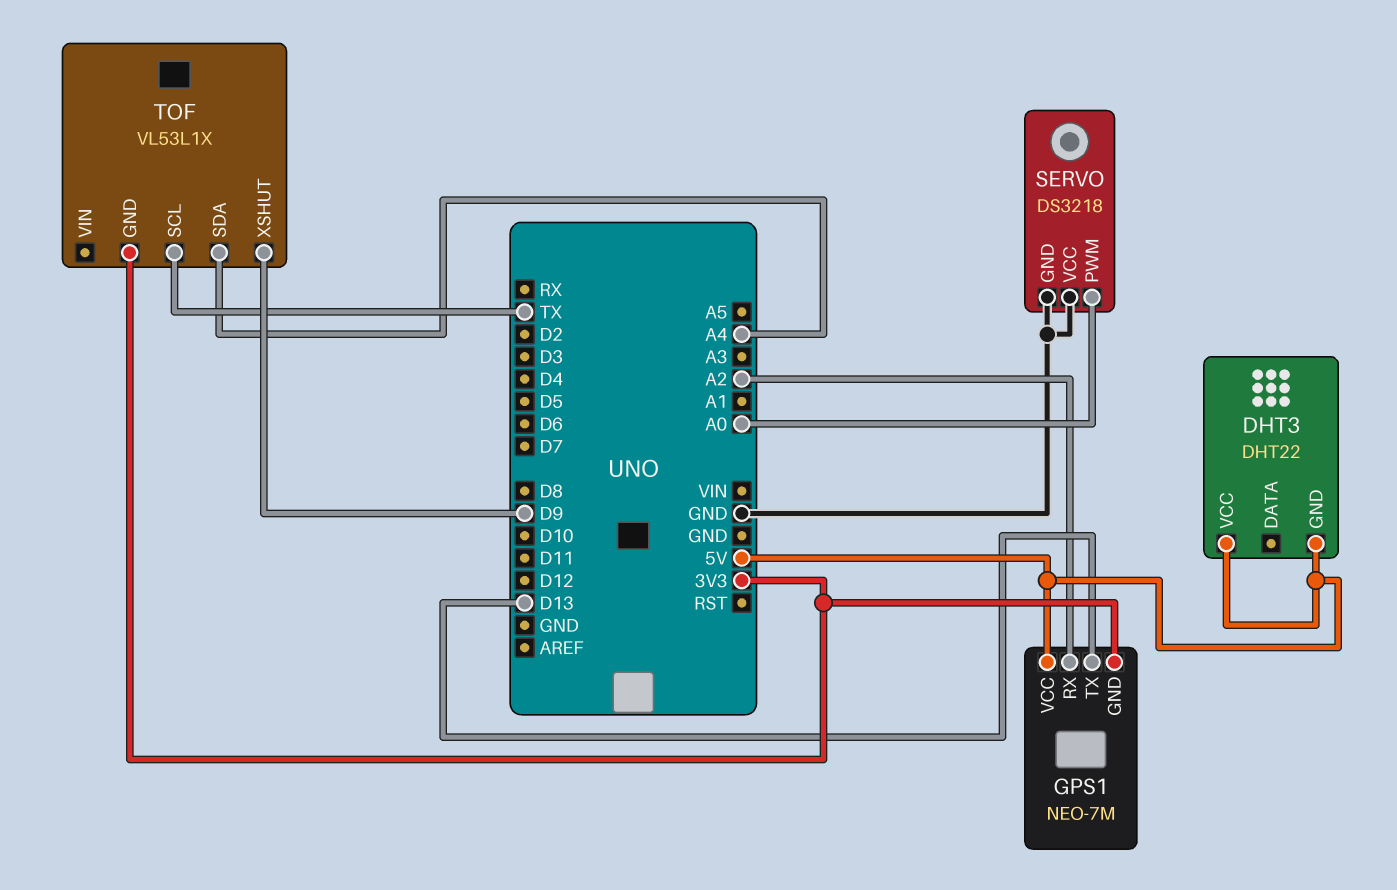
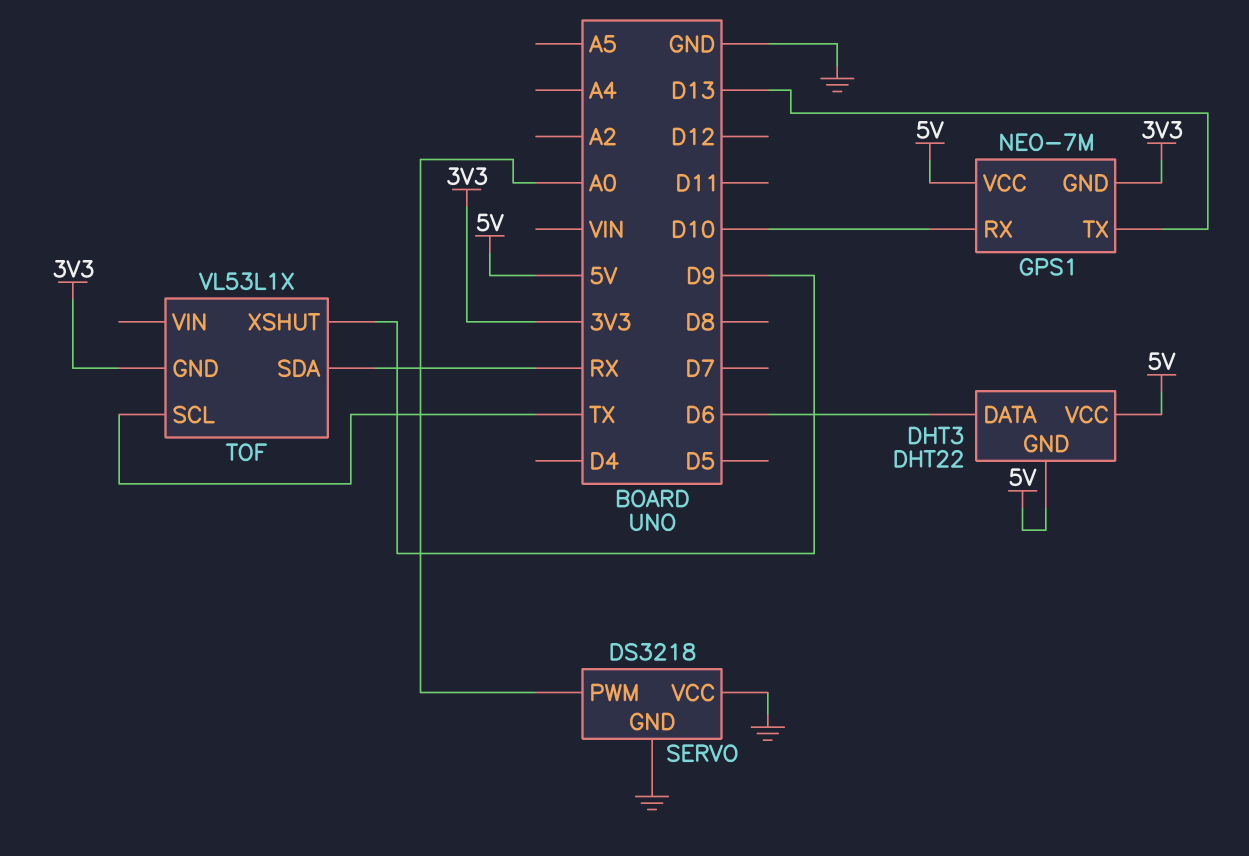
DHT3 pin DATA: none -> D6
GPS1 pin RX: A2 -> D10
TOF pin SDA: A4 -> RX

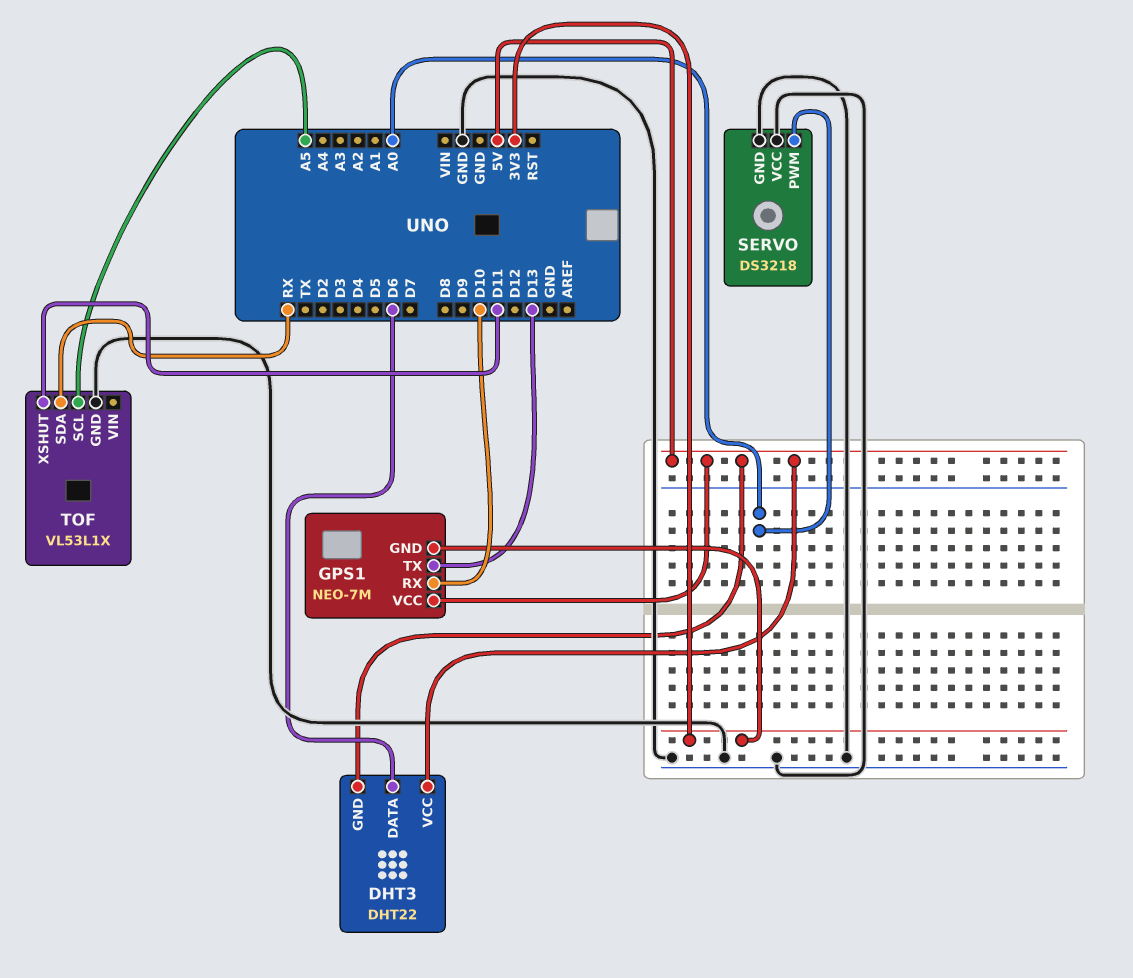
TOF pin GND: 3V3 -> GND
TOF pin SCL: TX -> A5
TOF pin XSHUT: D9 -> D11

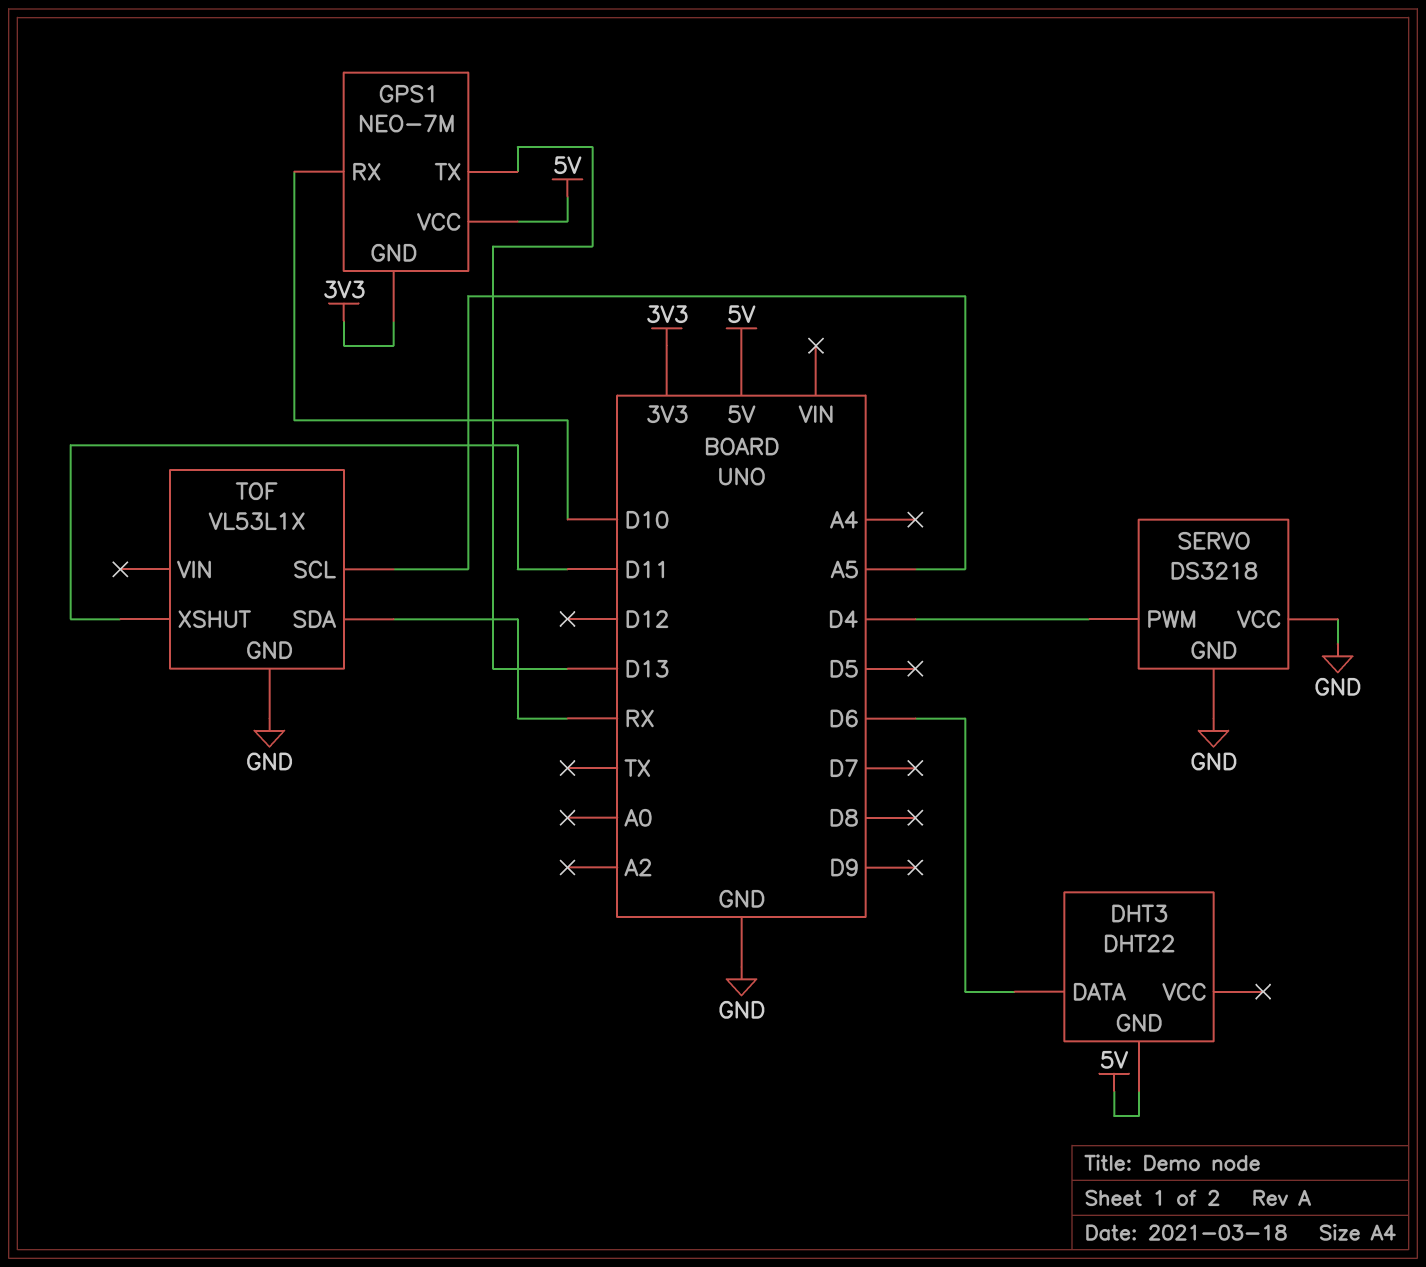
DHT3 pin VCC: 5V -> none
SERVO pin PWM: A0 -> D4

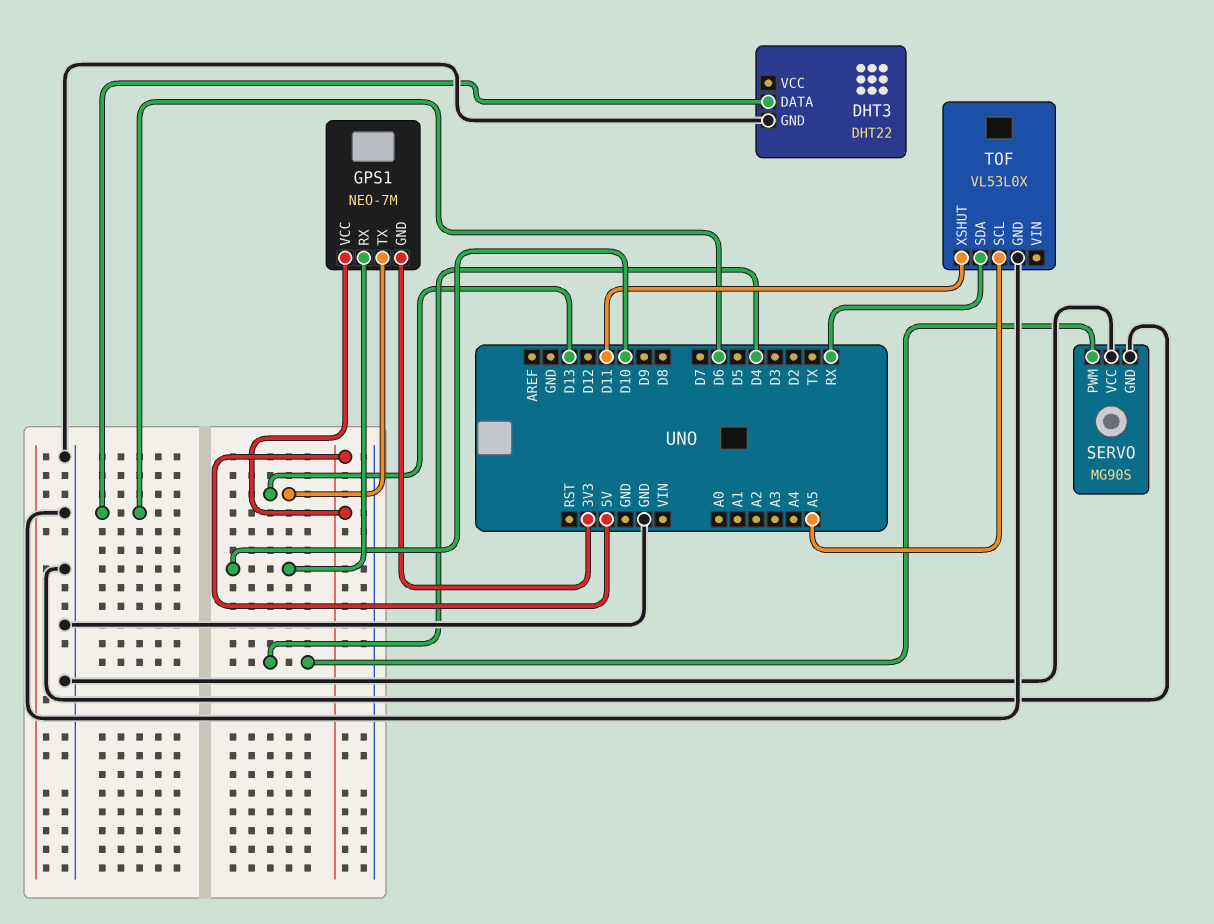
DHT3 pin GND: 5V -> GND
SERVO: DS3218 -> MG90S
TOF: VL53L1X -> VL53L0X

